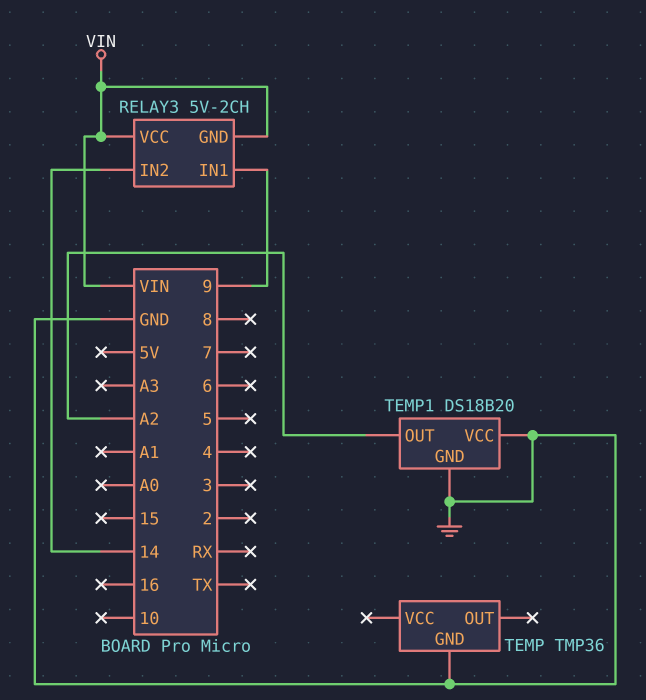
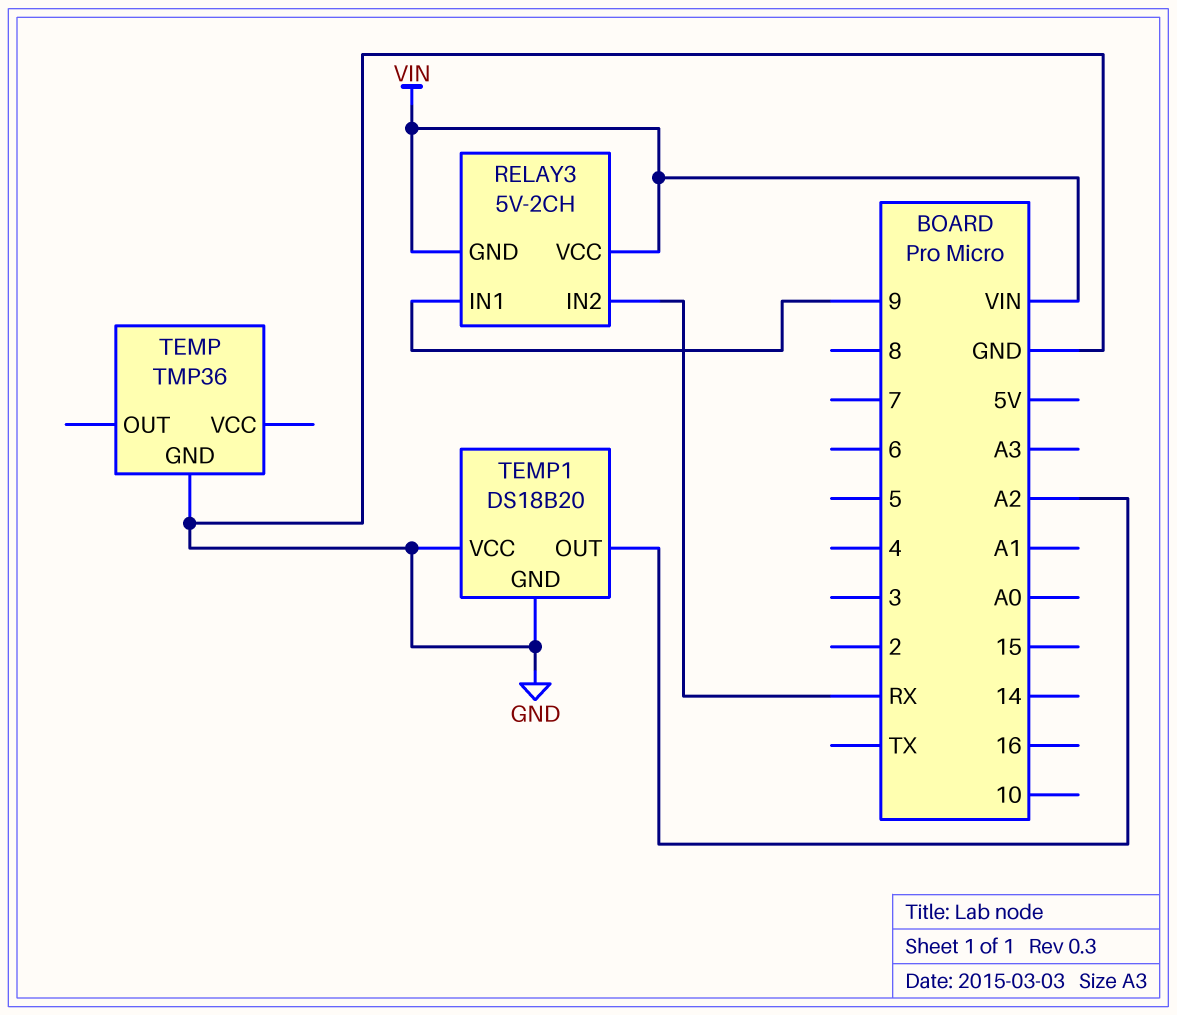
RELAY3 pin IN2: 14 -> RX

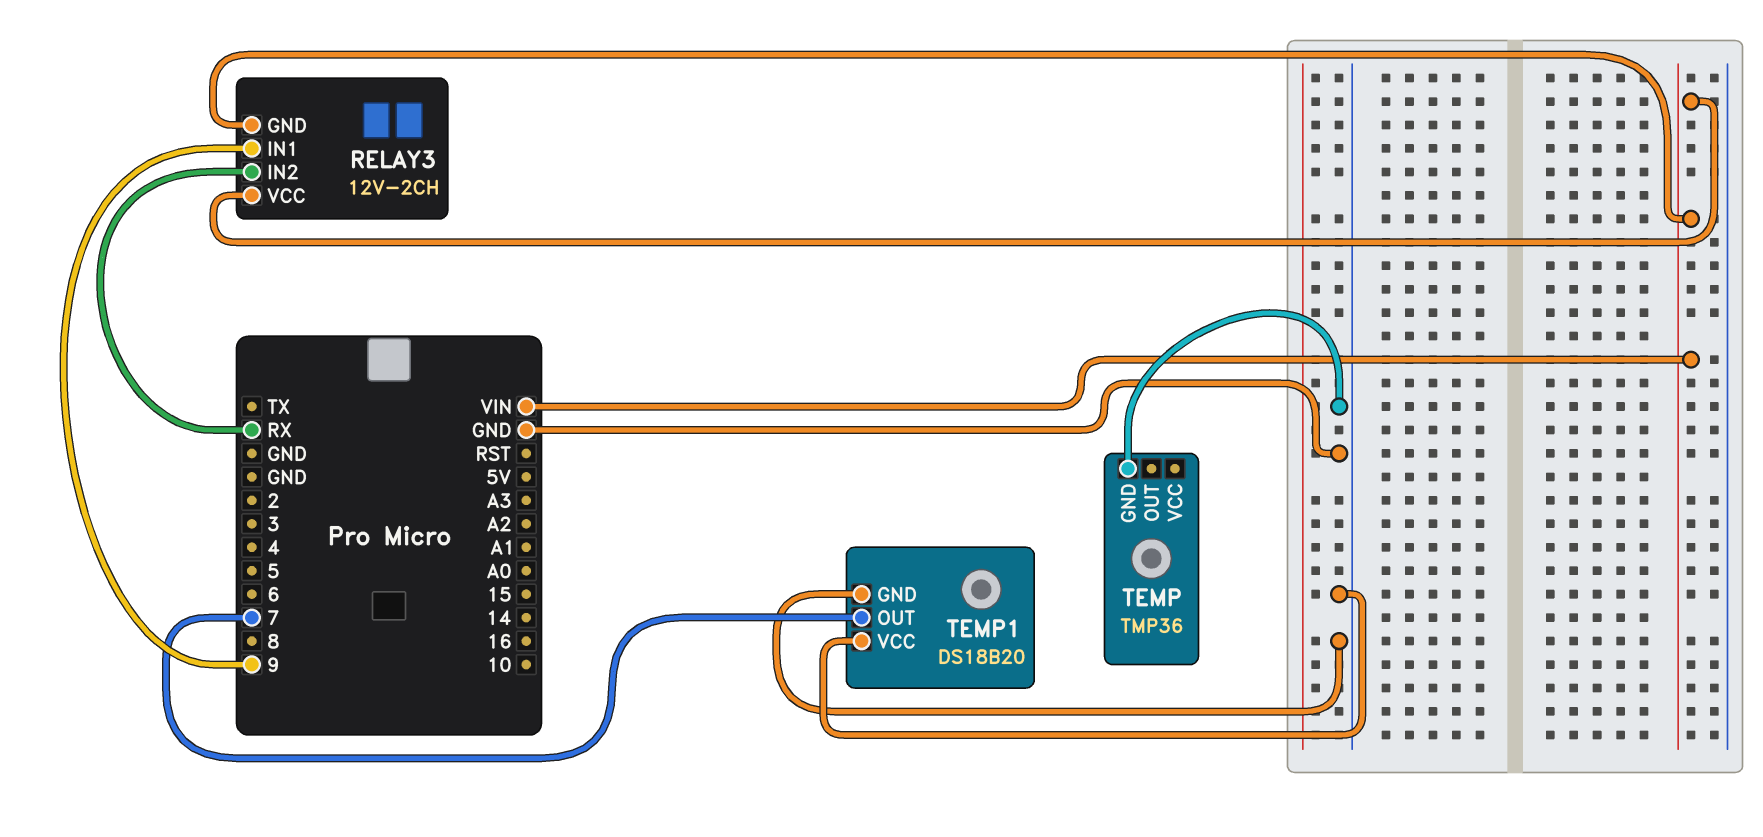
RELAY3: 5V-2CH -> 12V-2CH
TEMP1 pin OUT: A2 -> 7

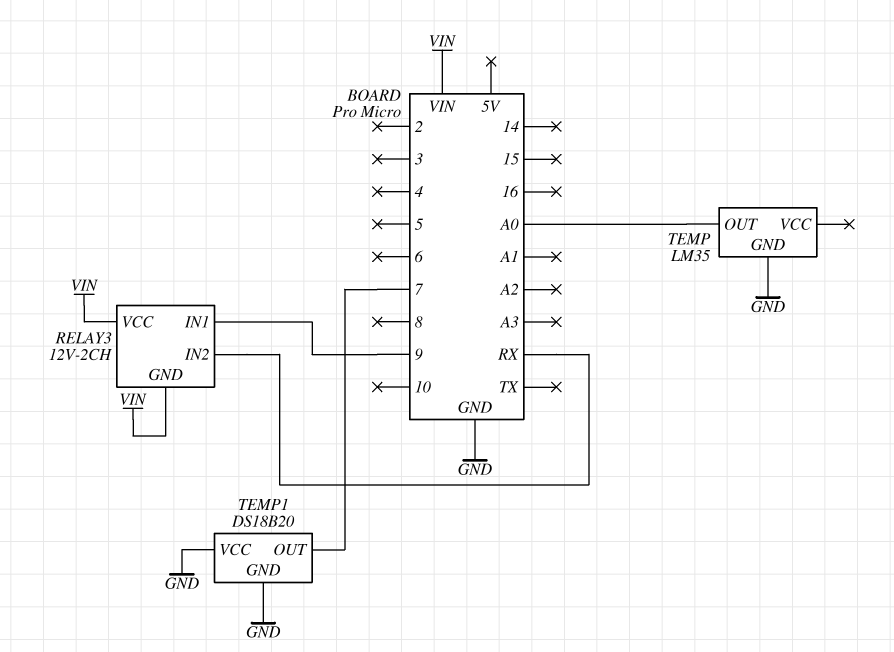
TEMP: TMP36 -> LM35
TEMP pin OUT: none -> A0

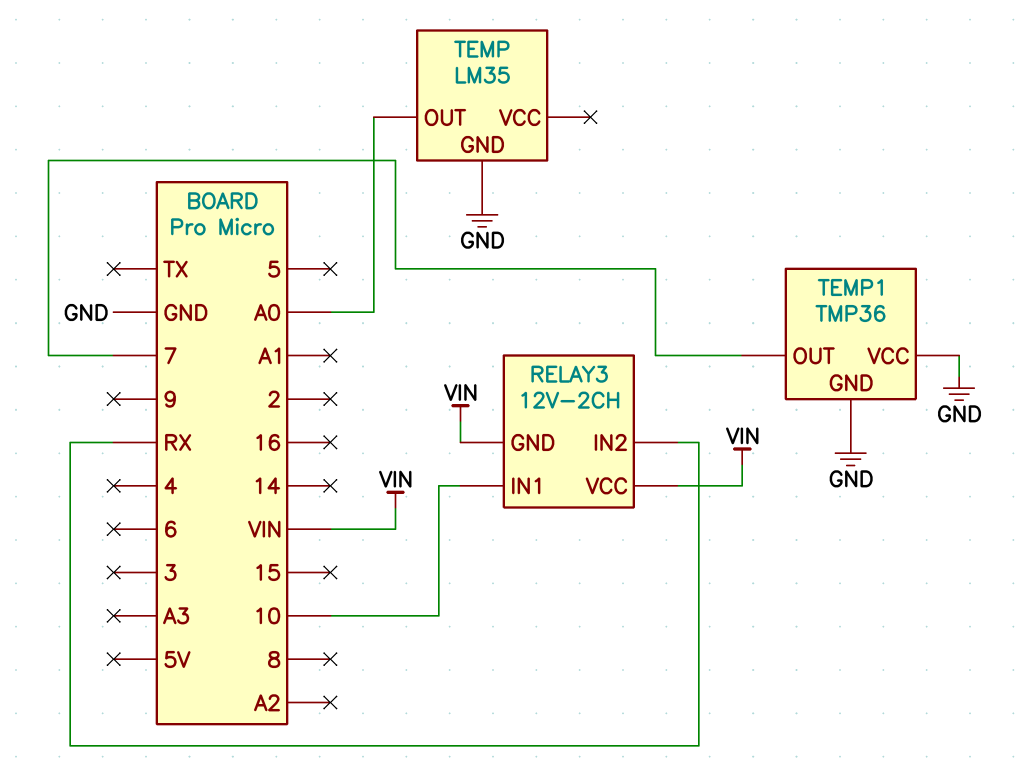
RELAY3 pin IN1: 9 -> 10
TEMP1: DS18B20 -> TMP36

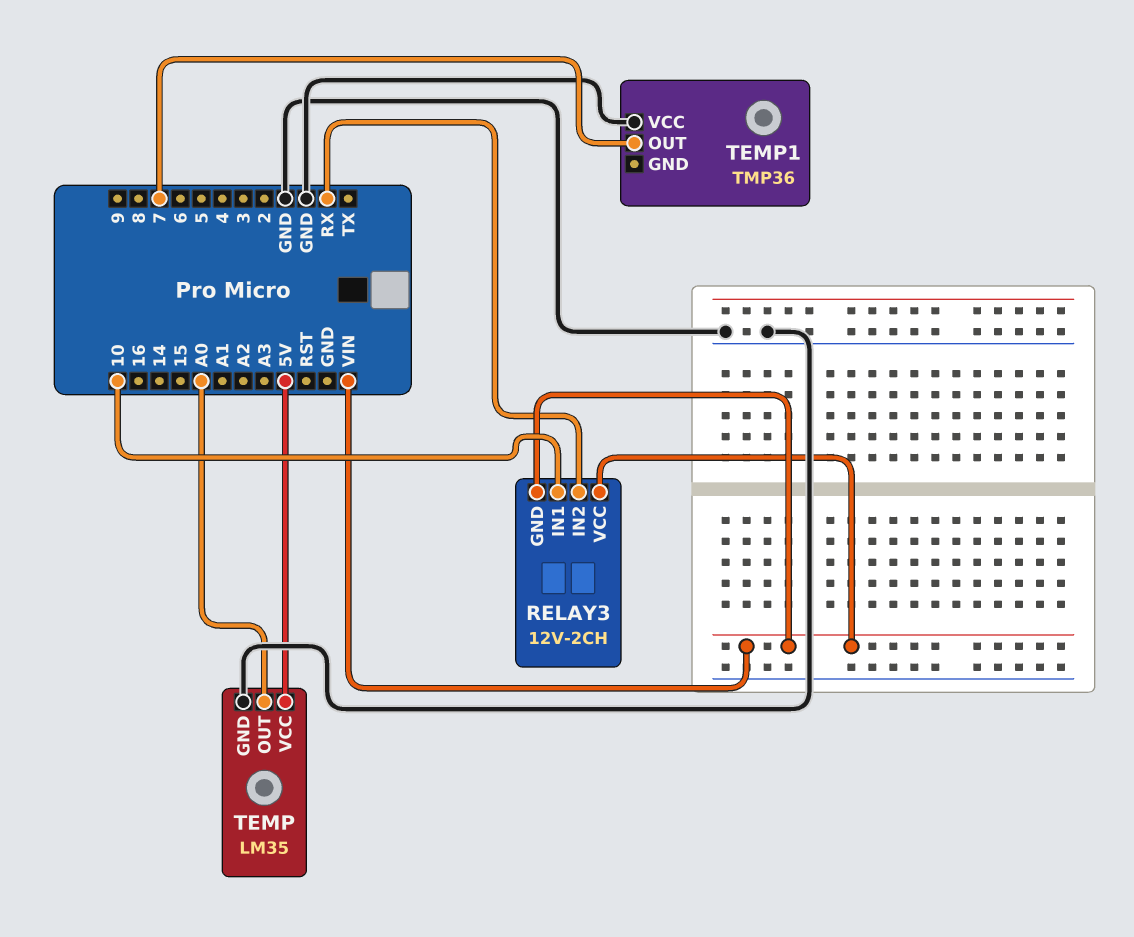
TEMP pin VCC: none -> 5V
TEMP1 pin GND: GND -> none

